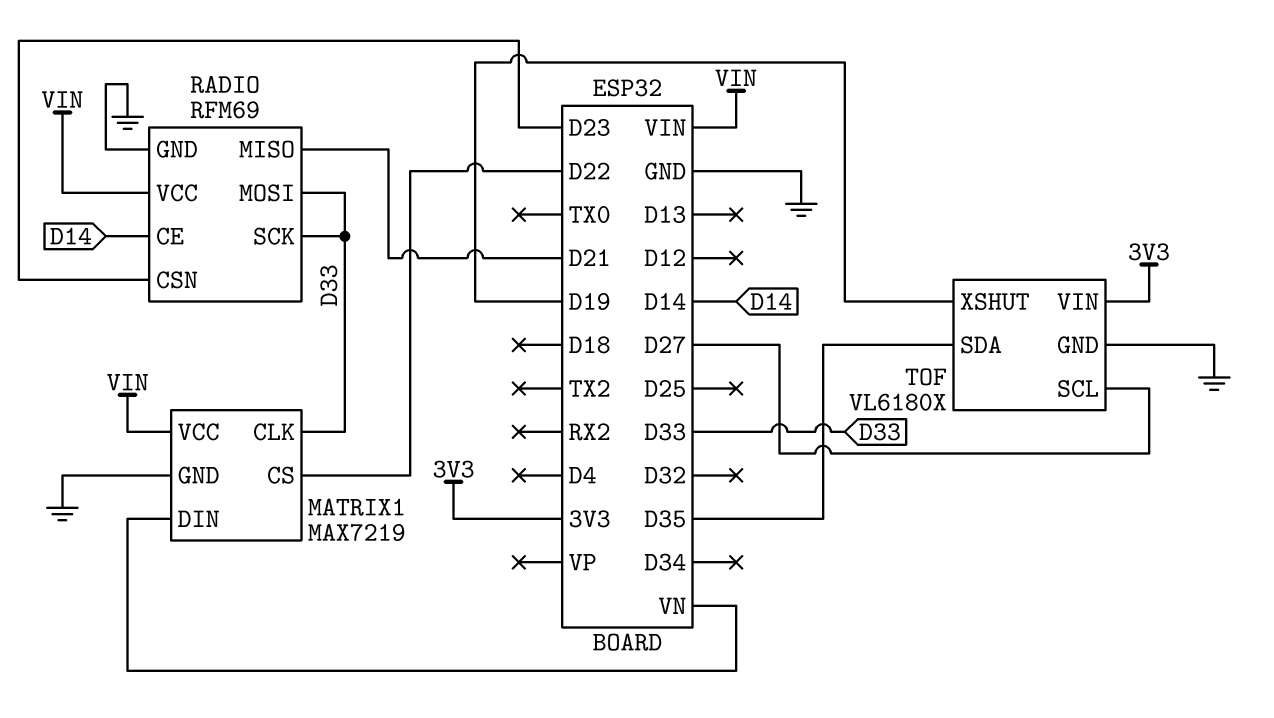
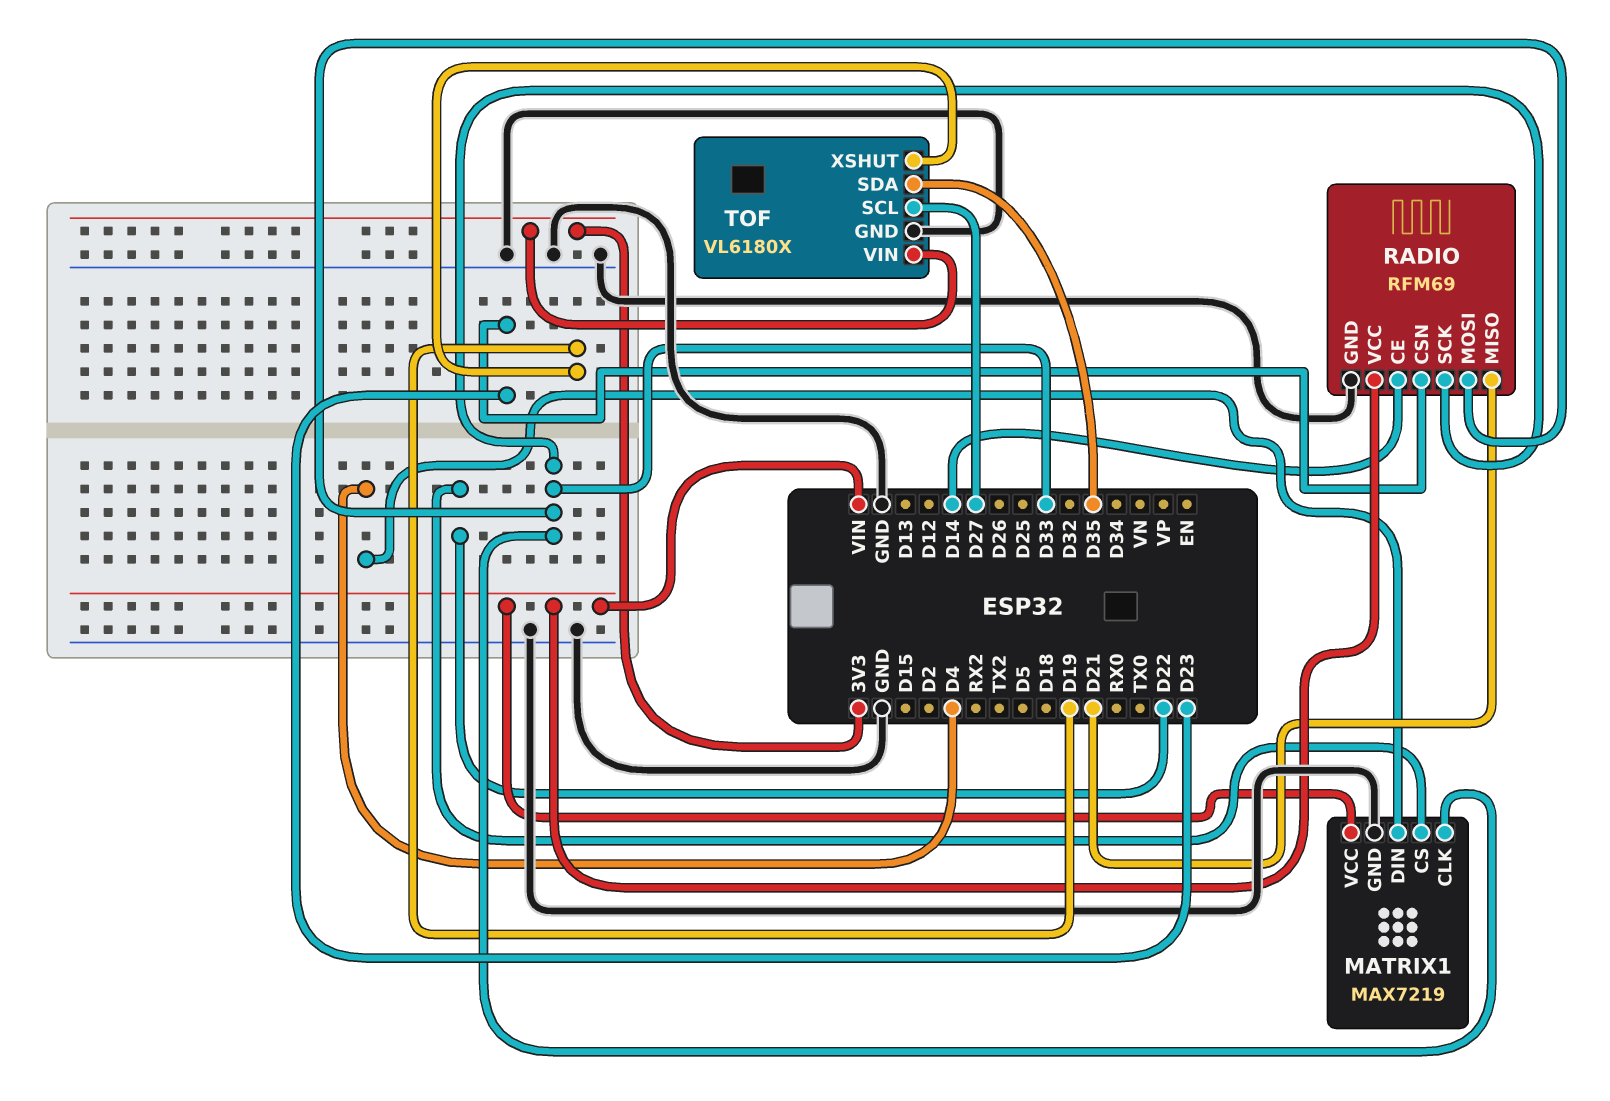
MATRIX1 pin DIN: VN -> D4

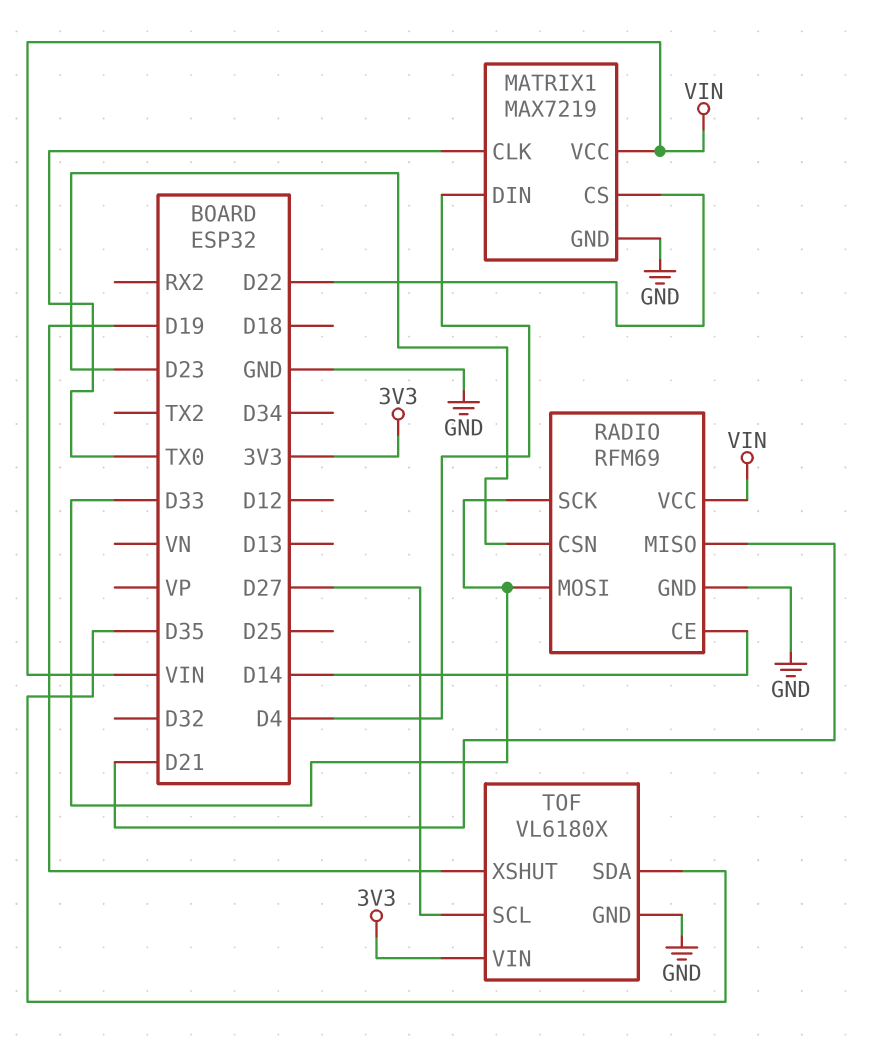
MATRIX1 pin CLK: D33 -> TX0

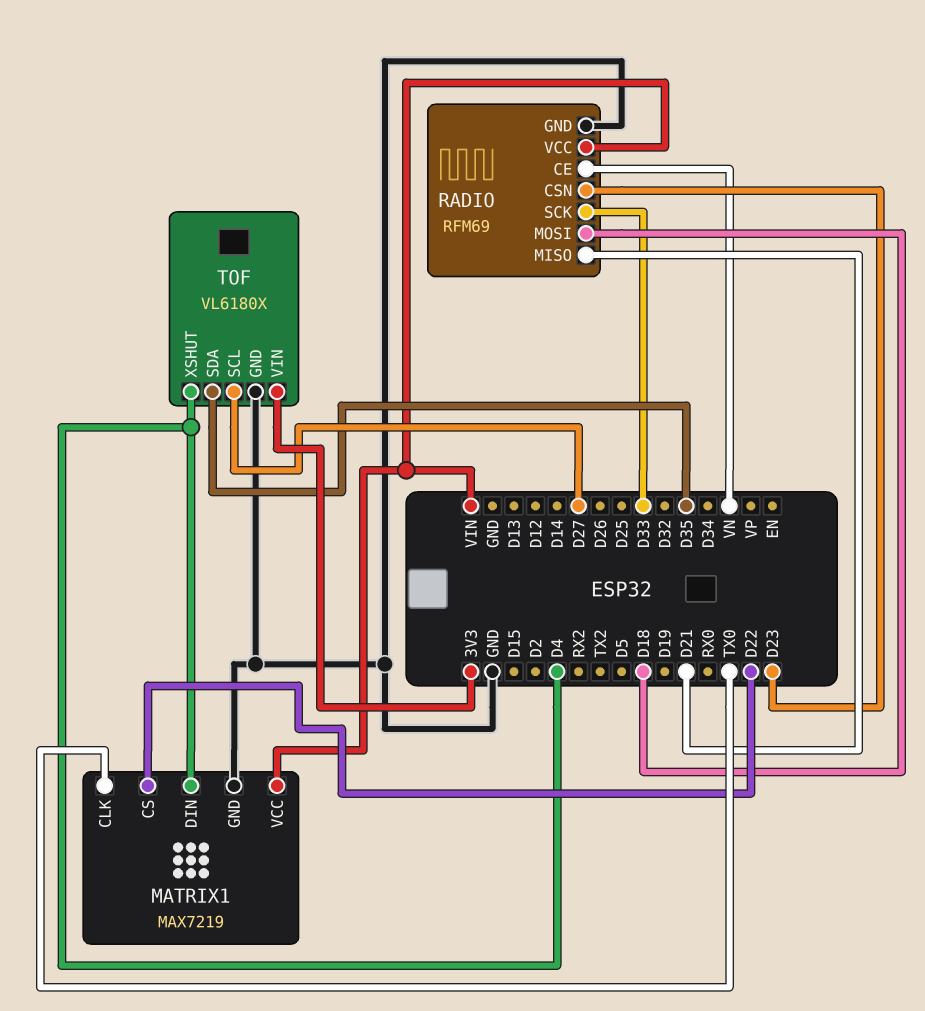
RADIO pin CE: D14 -> VN
RADIO pin MOSI: D33 -> D18
TOF pin XSHUT: D19 -> D4

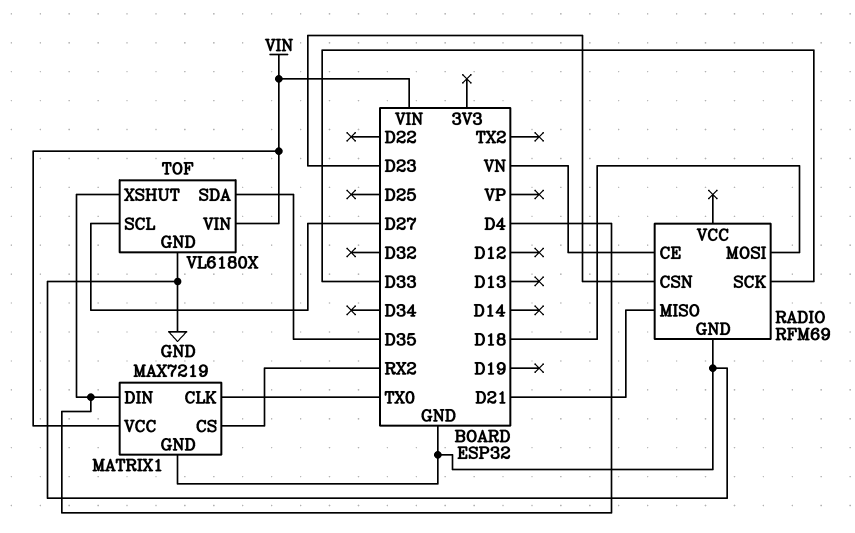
MATRIX1 pin CS: D22 -> RX2
RADIO pin VCC: VIN -> none
TOF pin VIN: 3V3 -> VIN

